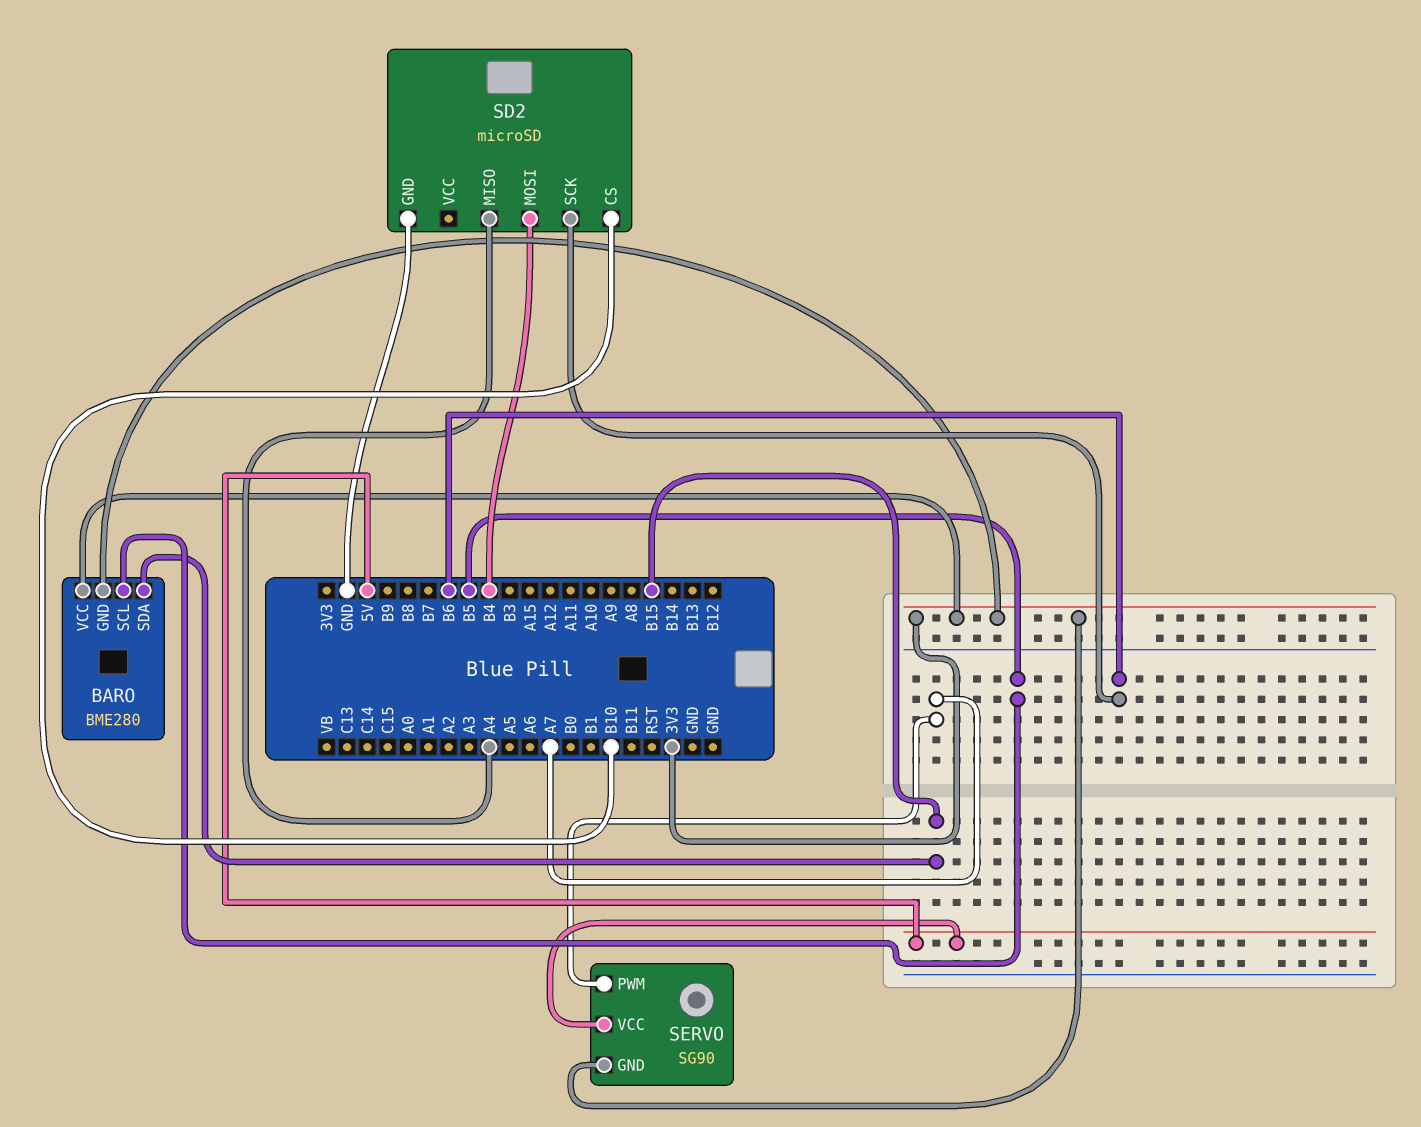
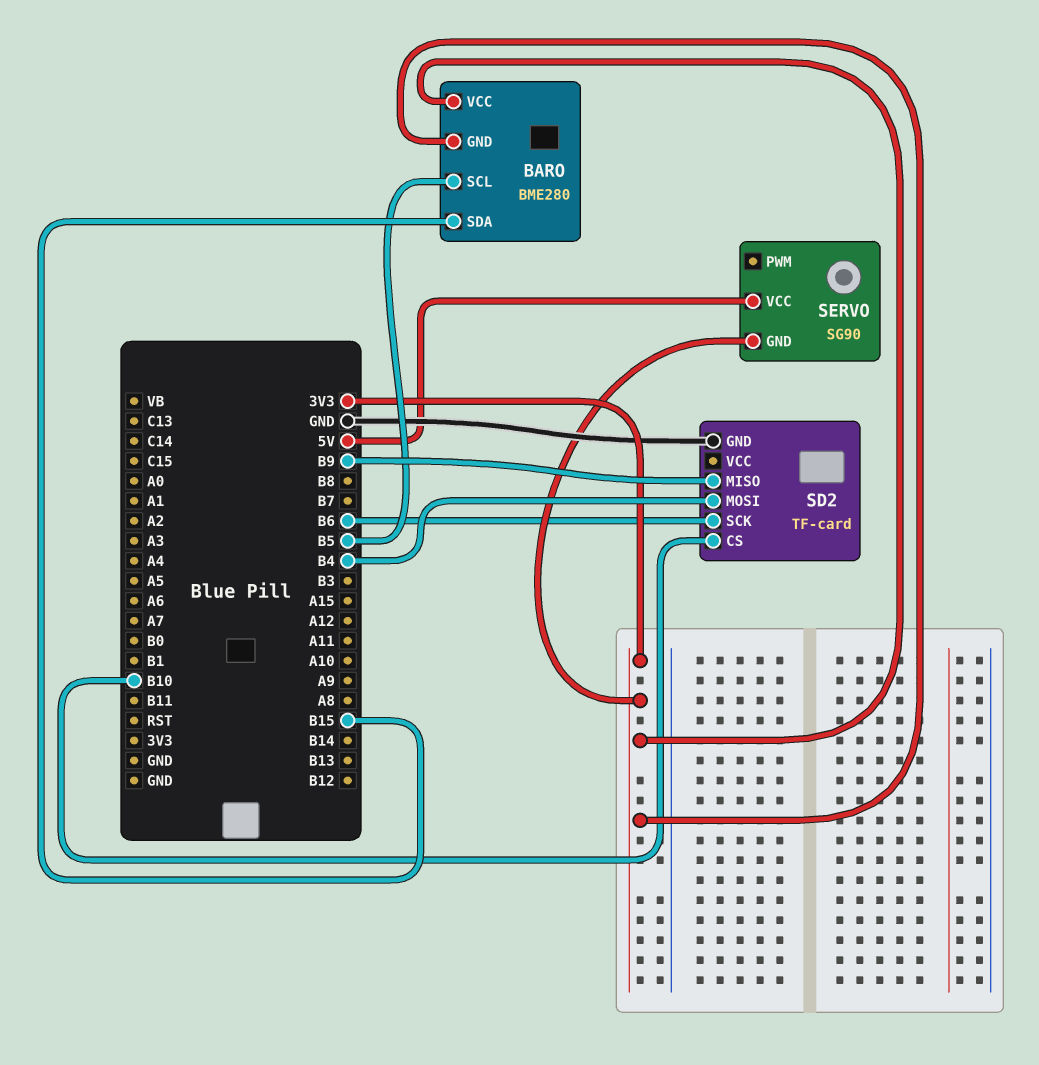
SD2: microSD -> TF-card
SD2 pin MISO: A4 -> B9
SERVO pin PWM: A7 -> none

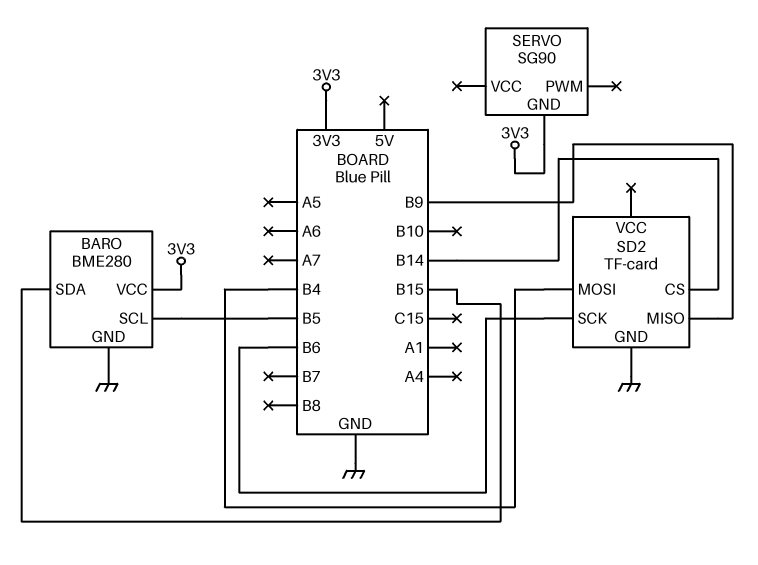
BARO pin GND: 3V3 -> GND
SD2 pin CS: B10 -> B14
SERVO pin VCC: 5V -> none

